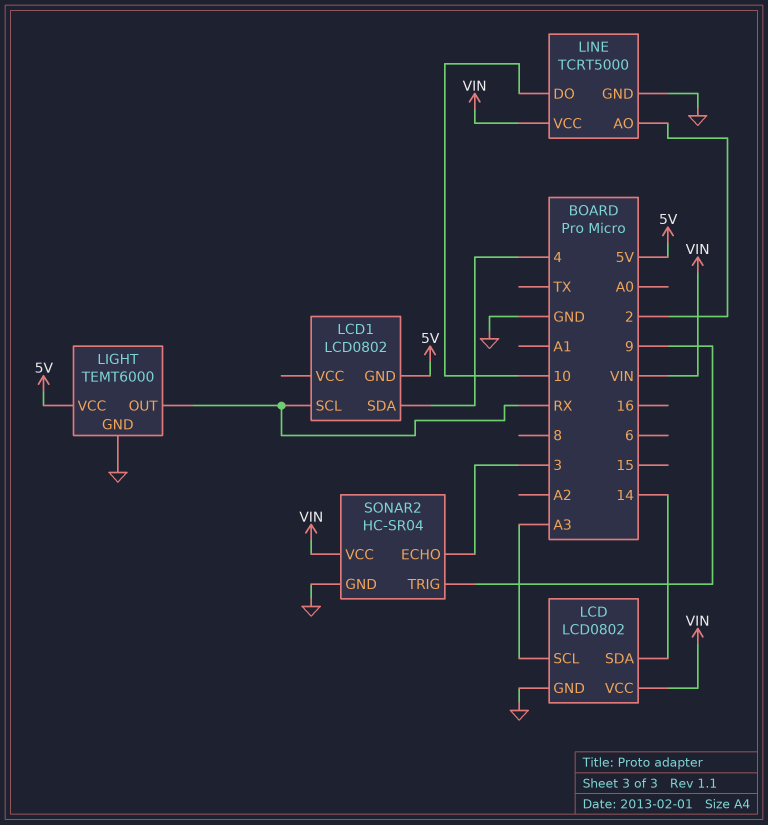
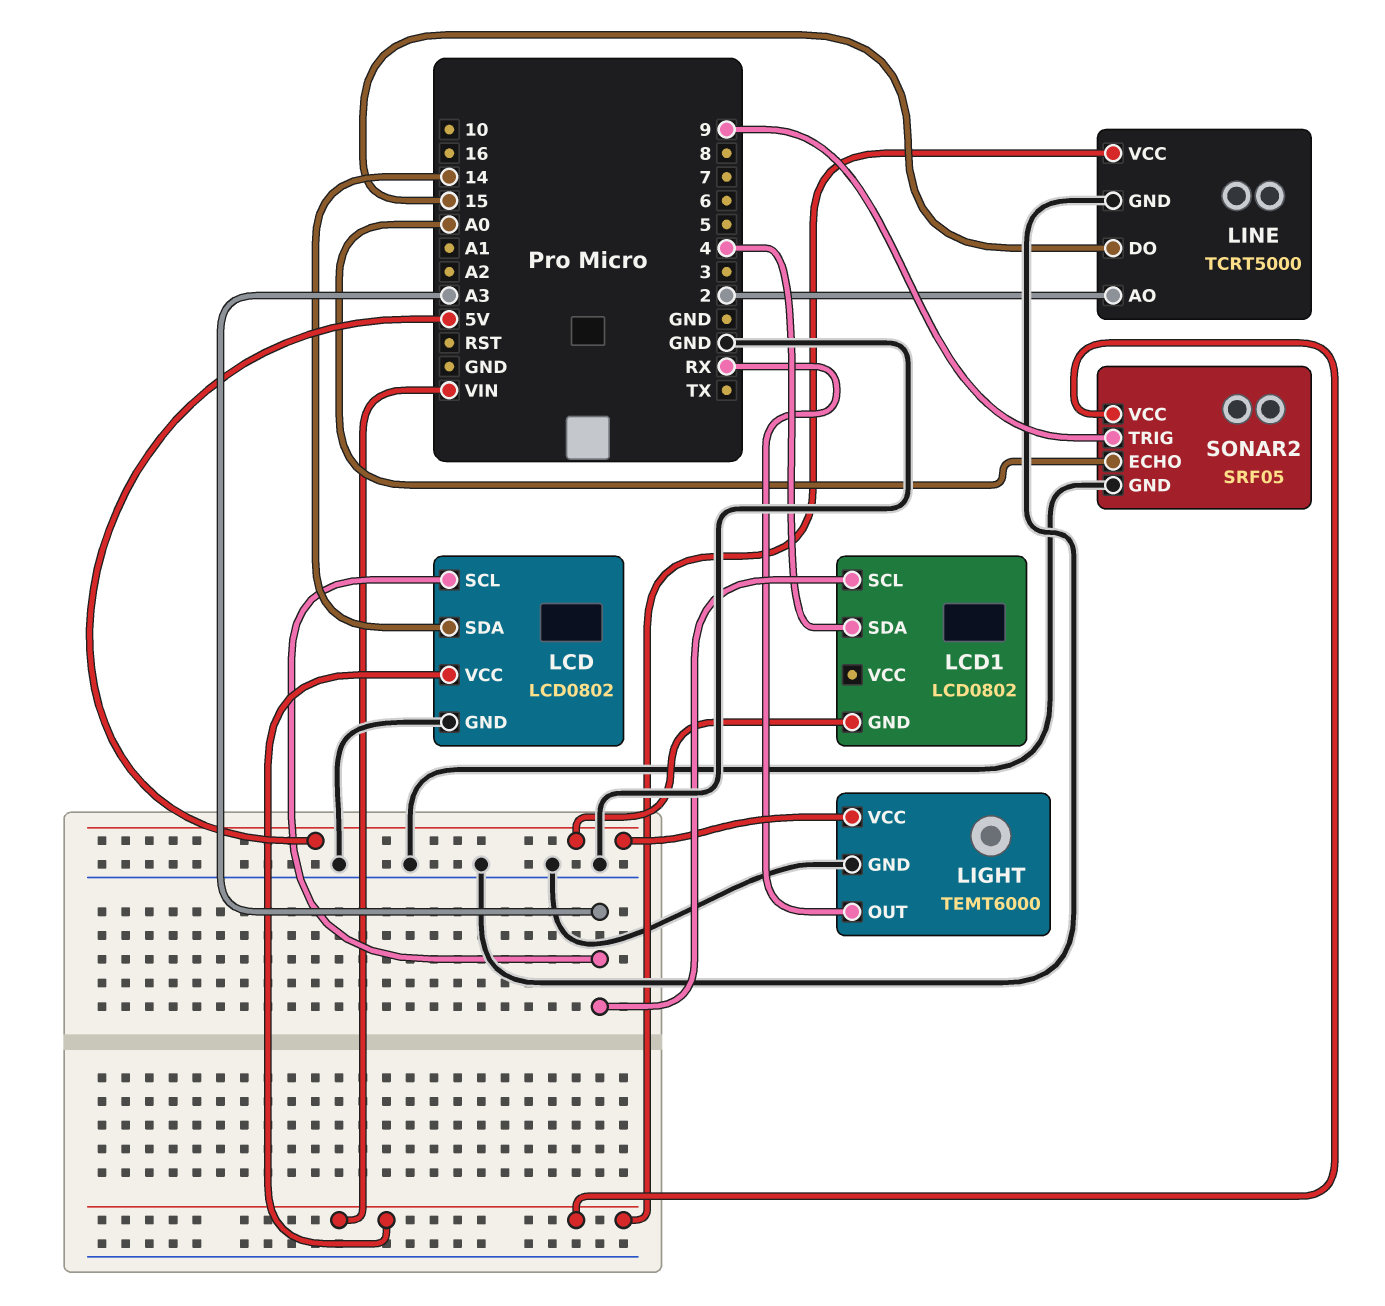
LCD1 pin SCL: RX -> A3
LINE pin DO: 10 -> 15
SONAR2: HC-SR04 -> SRF05
SONAR2 pin ECHO: 3 -> A0

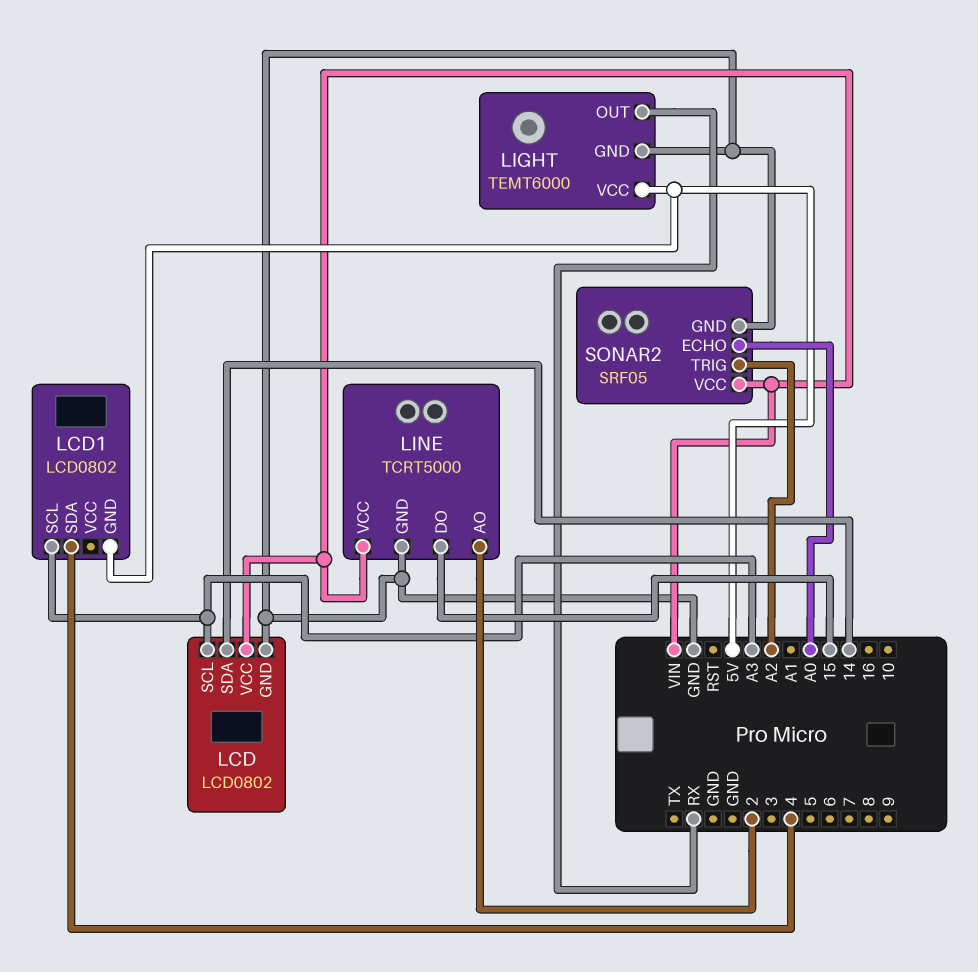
SONAR2 pin TRIG: 9 -> A2

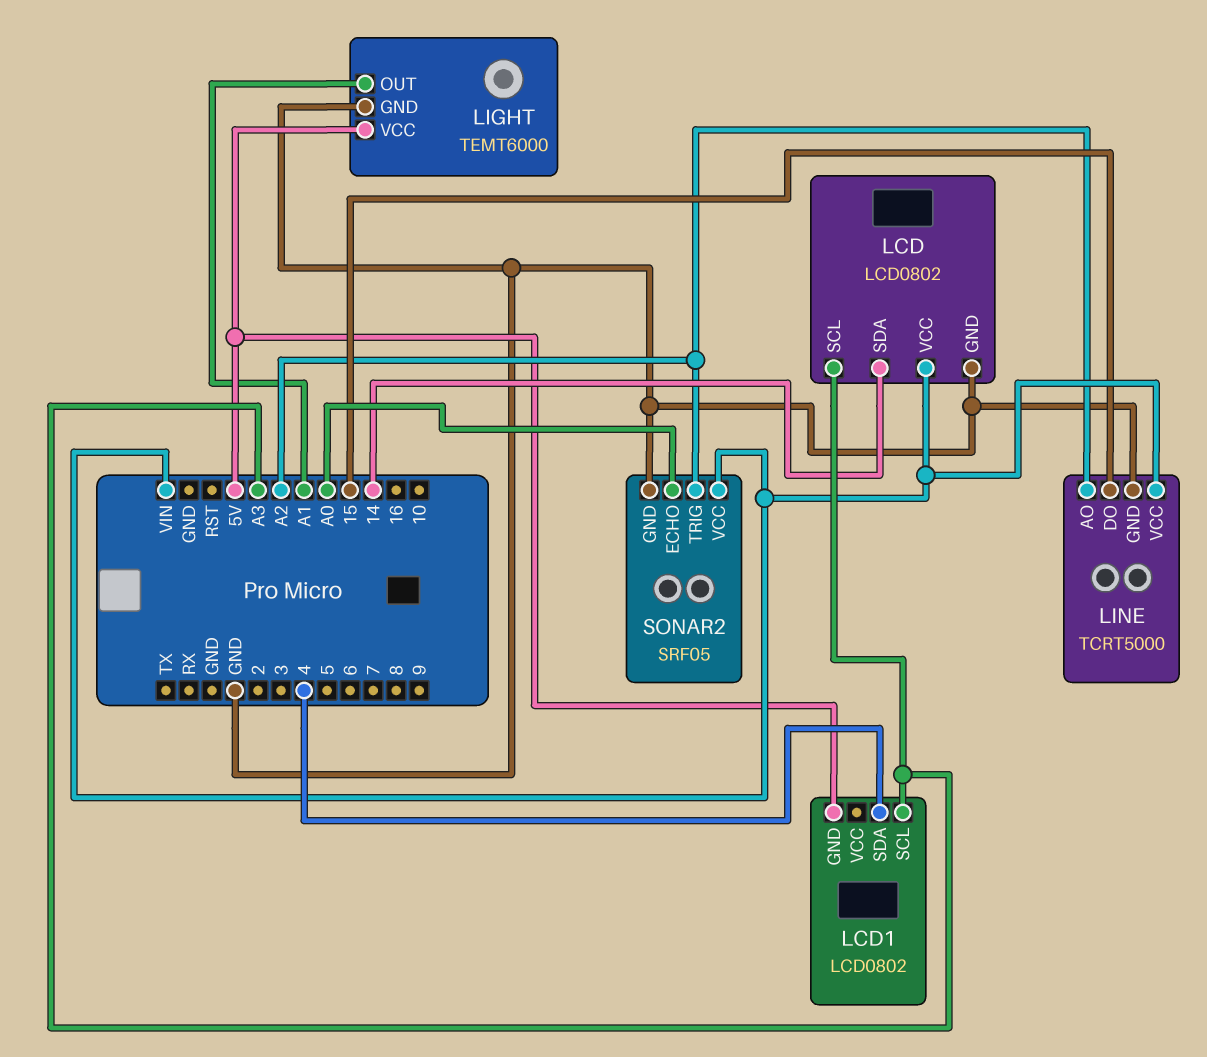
LIGHT pin OUT: RX -> A1
LINE pin AO: 2 -> A2

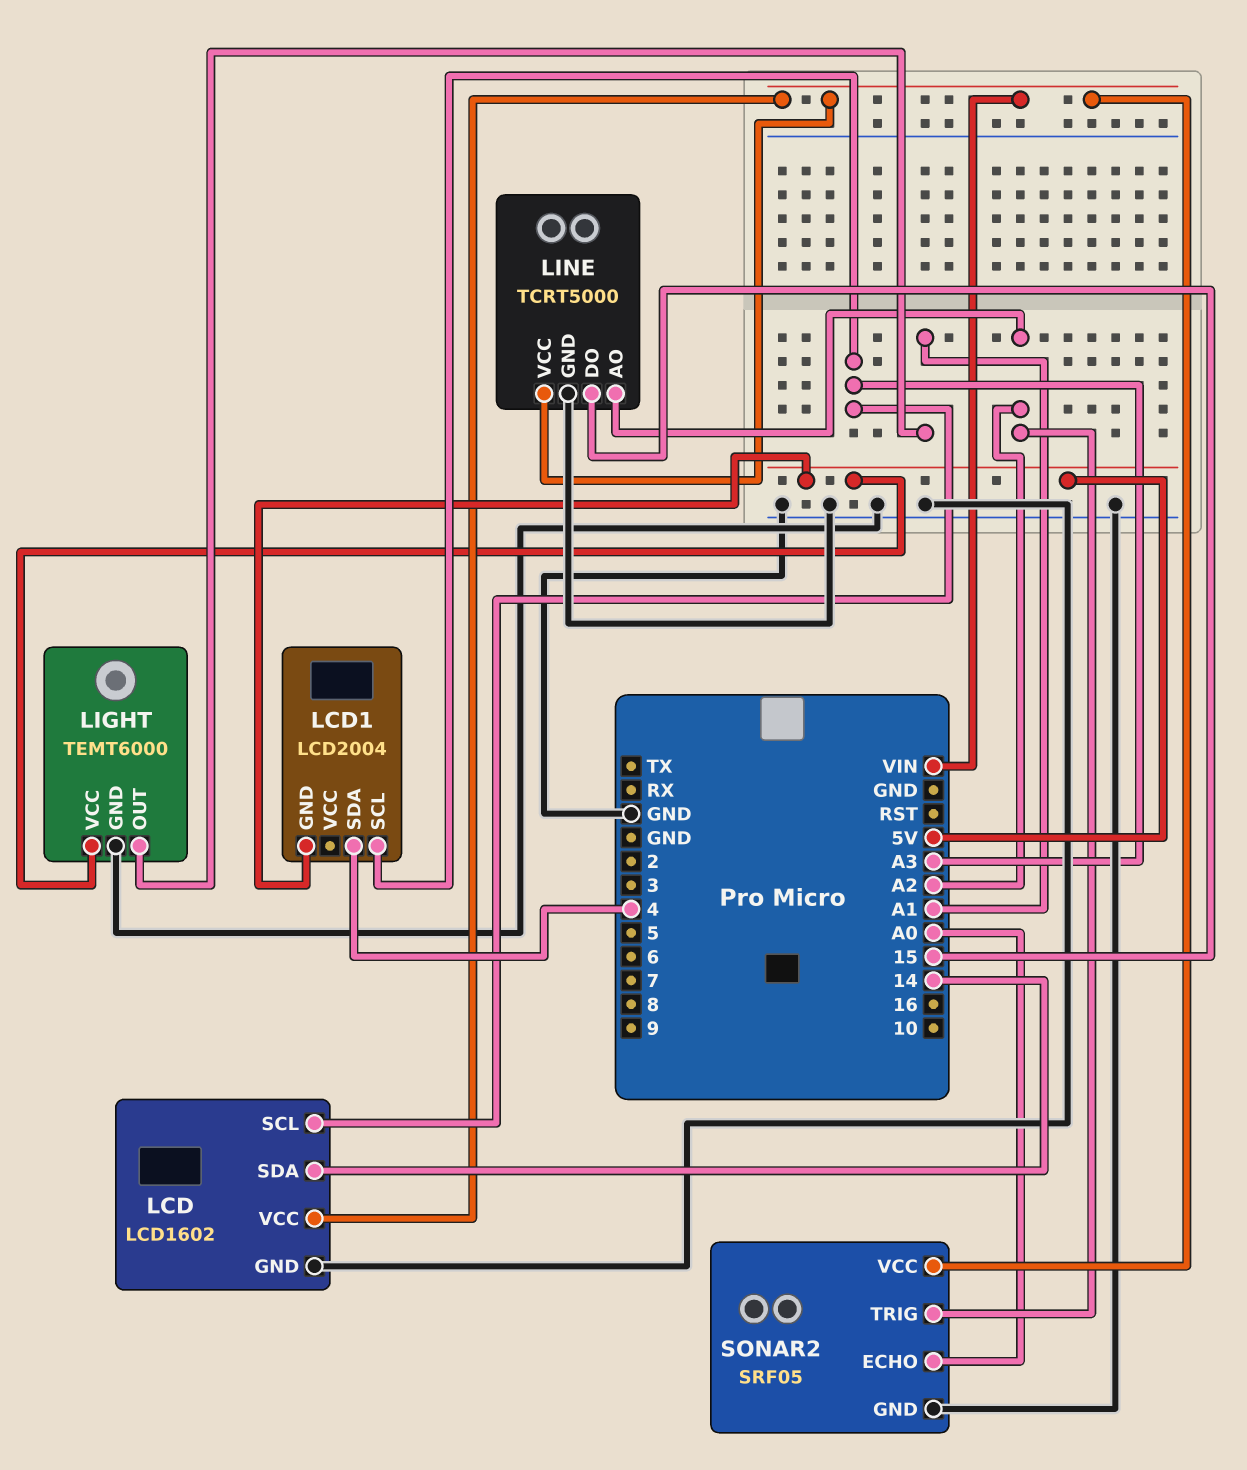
LCD: LCD0802 -> LCD1602
LCD1: LCD0802 -> LCD2004

